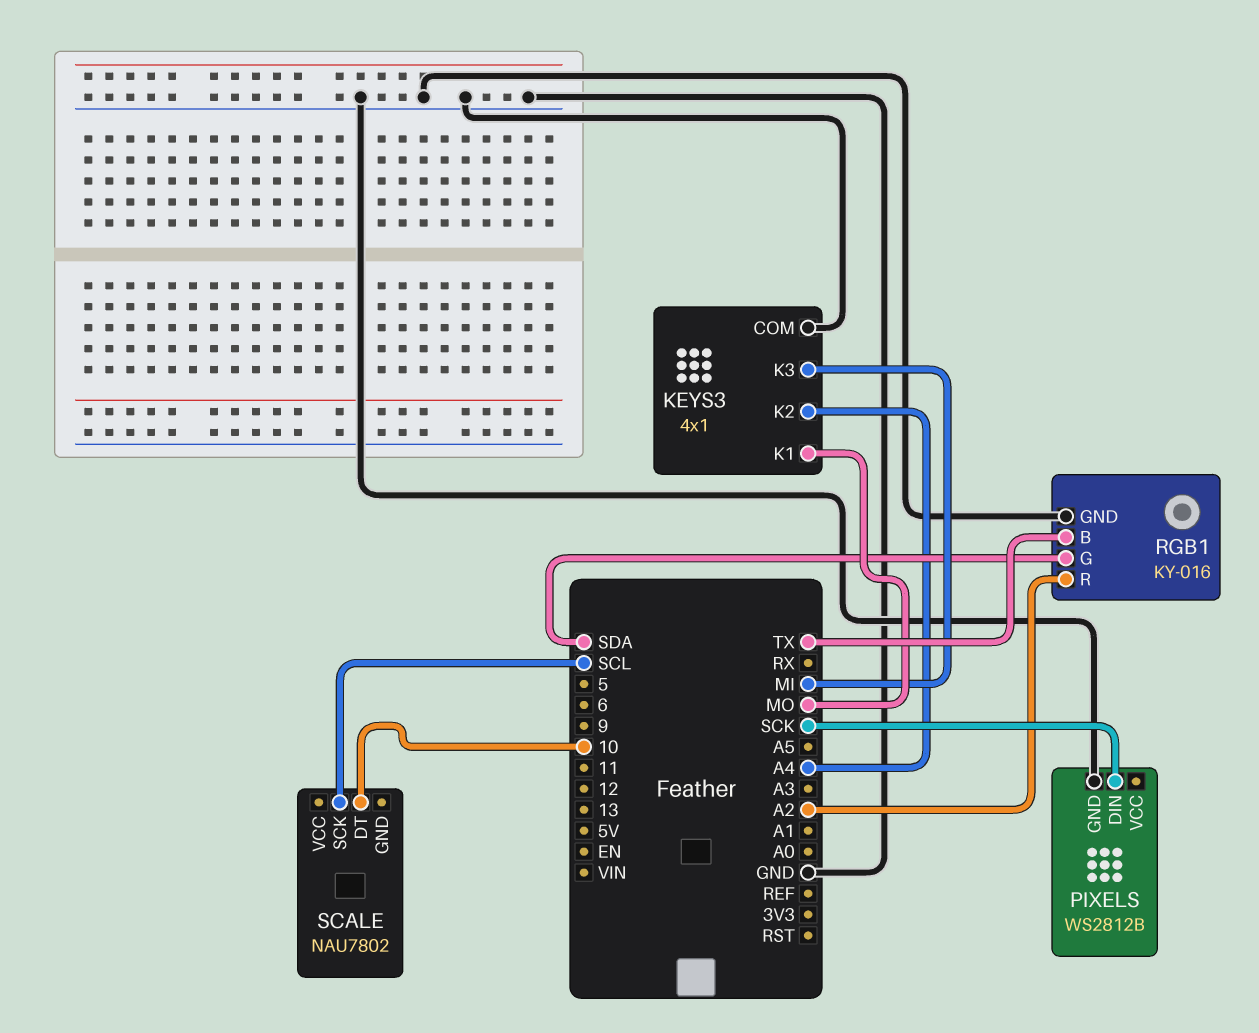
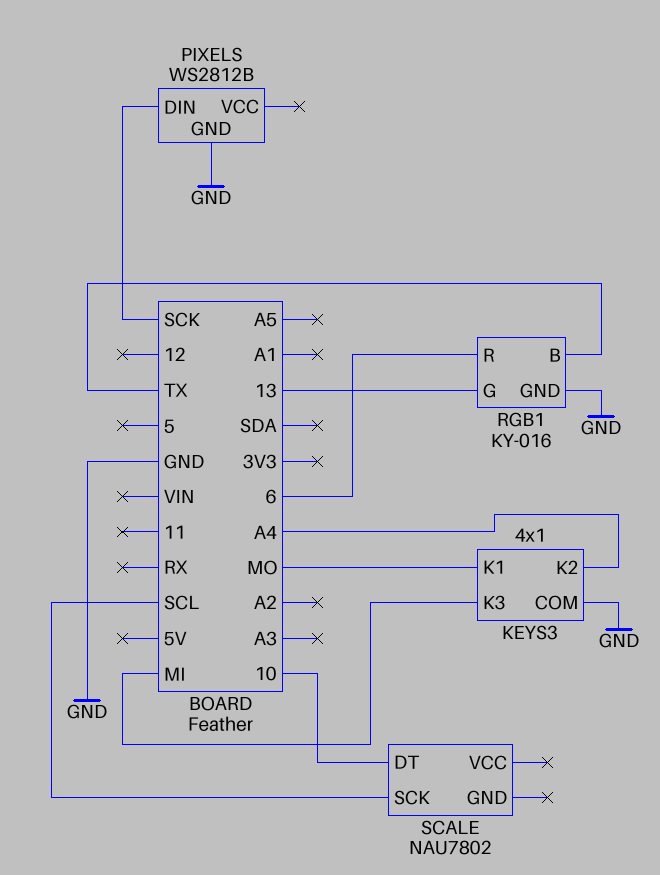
RGB1 pin G: SDA -> 13
RGB1 pin R: A2 -> 6

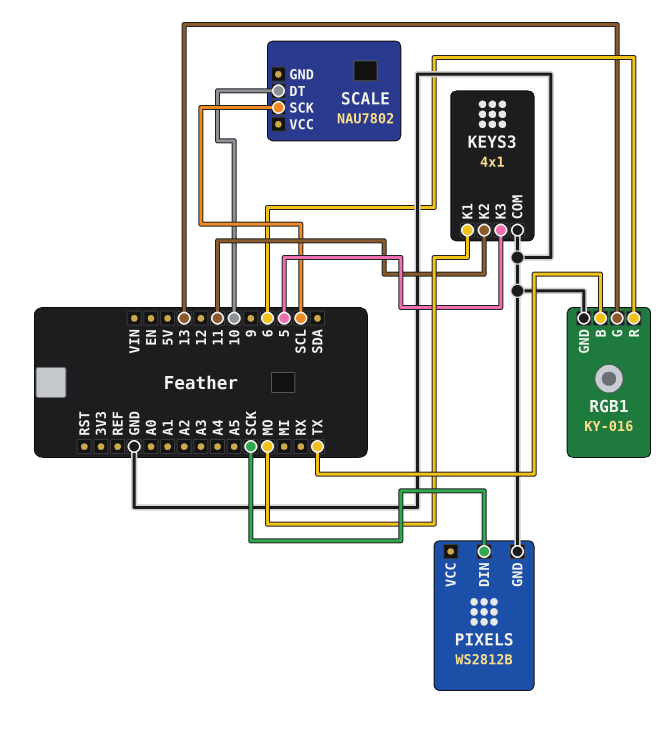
KEYS3 pin K2: A4 -> 11
KEYS3 pin K3: MI -> 5

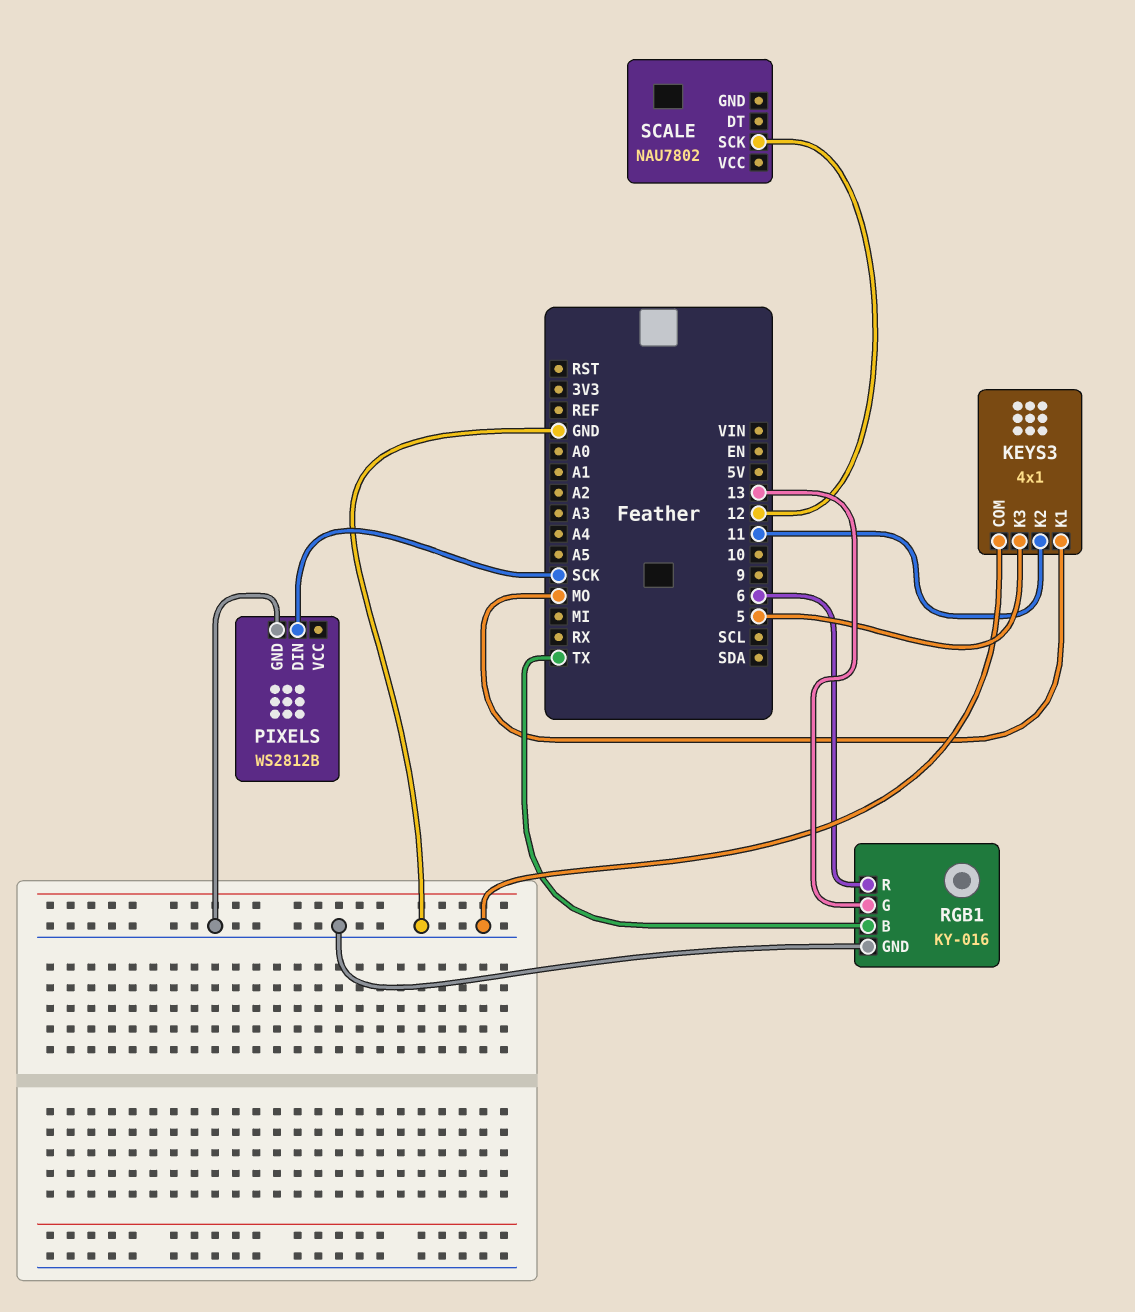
SCALE pin DT: 10 -> none
SCALE pin SCK: SCL -> 12

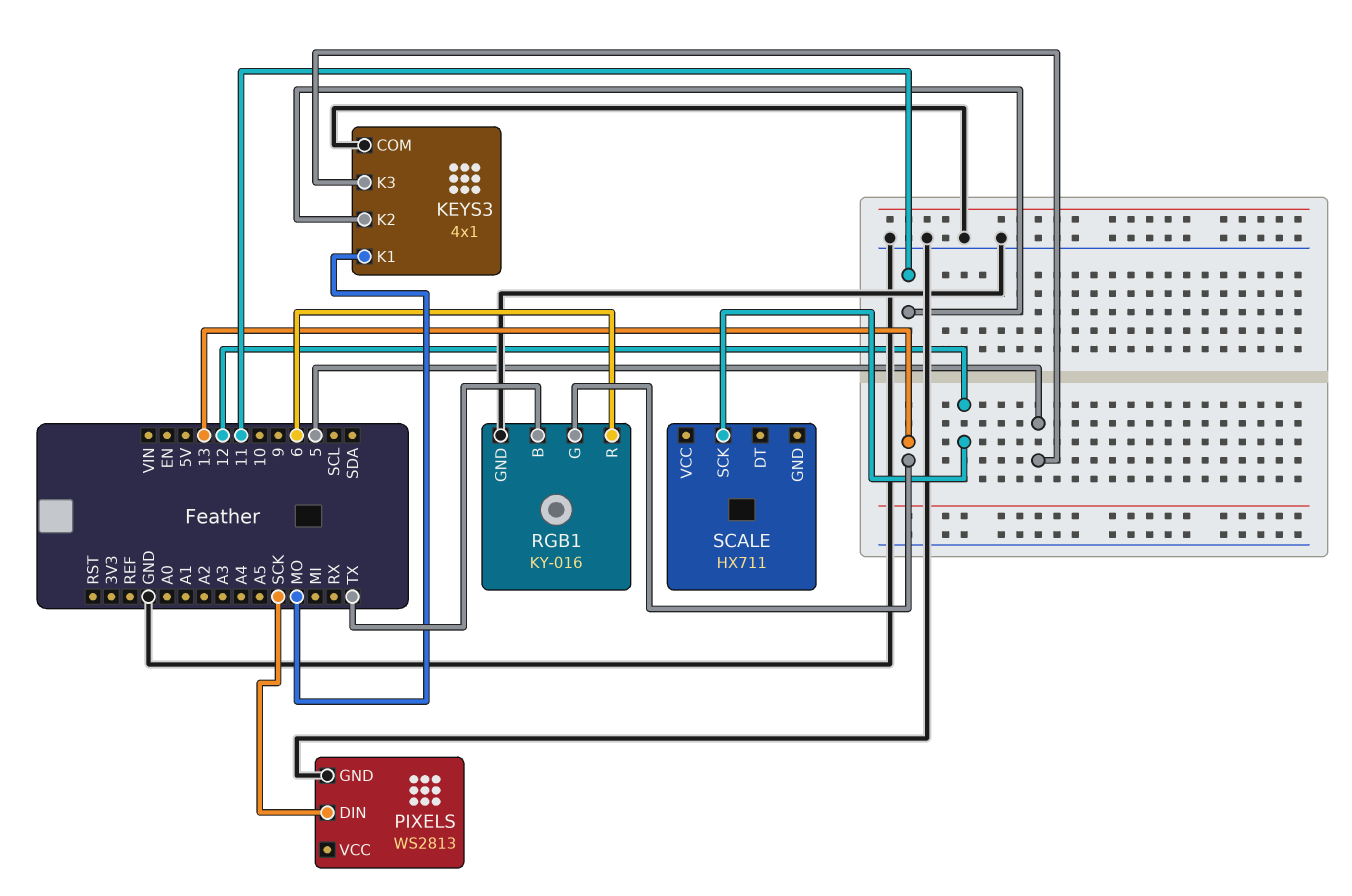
PIXELS: WS2812B -> WS2813
SCALE: NAU7802 -> HX711

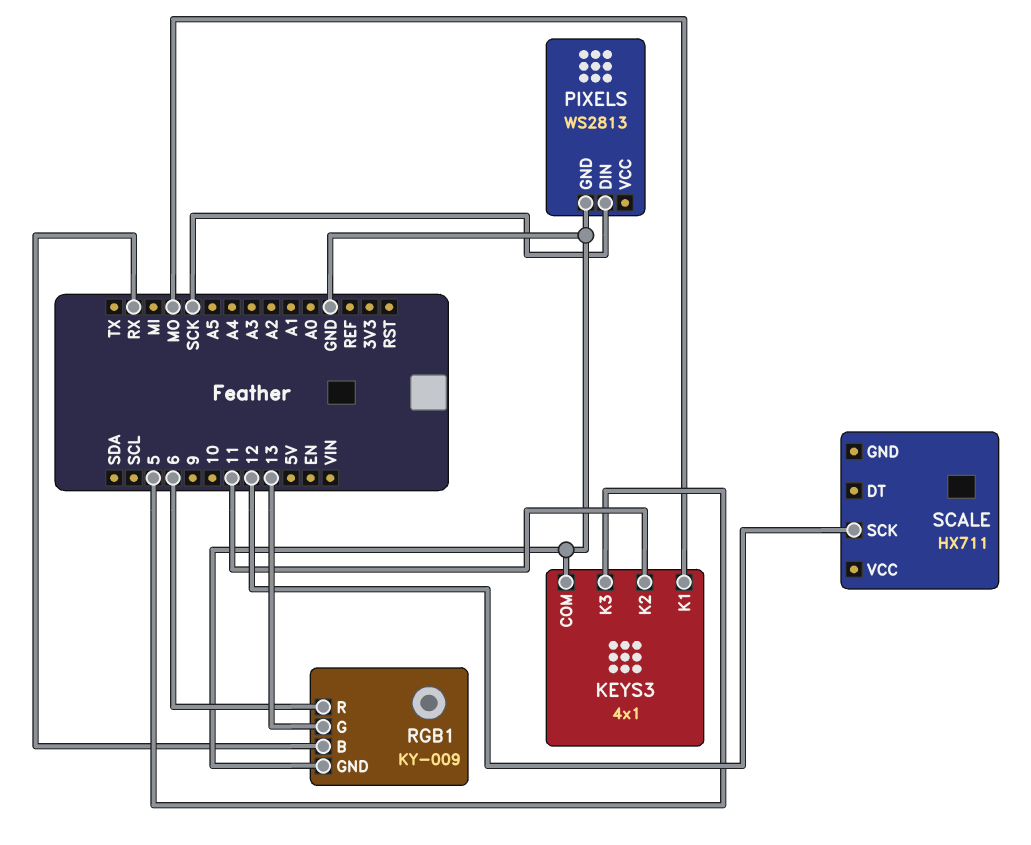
RGB1: KY-016 -> KY-009
RGB1 pin B: TX -> RX

